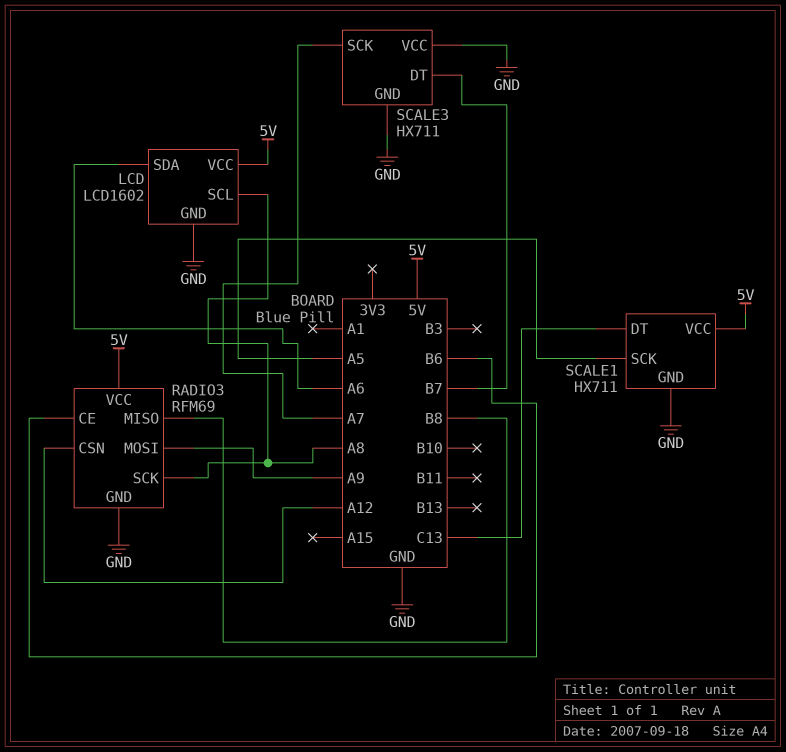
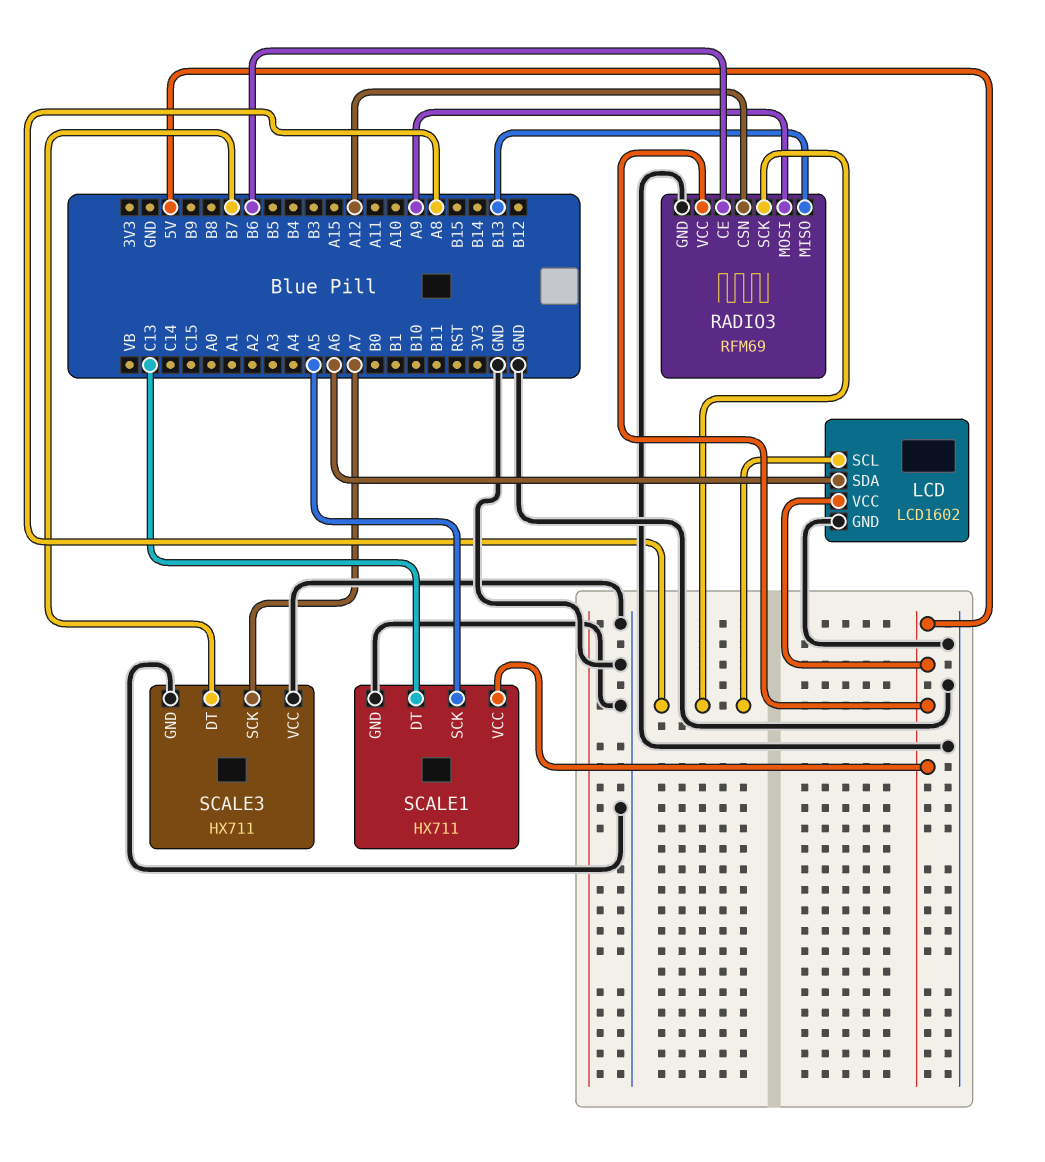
RADIO3 pin MISO: B8 -> B13

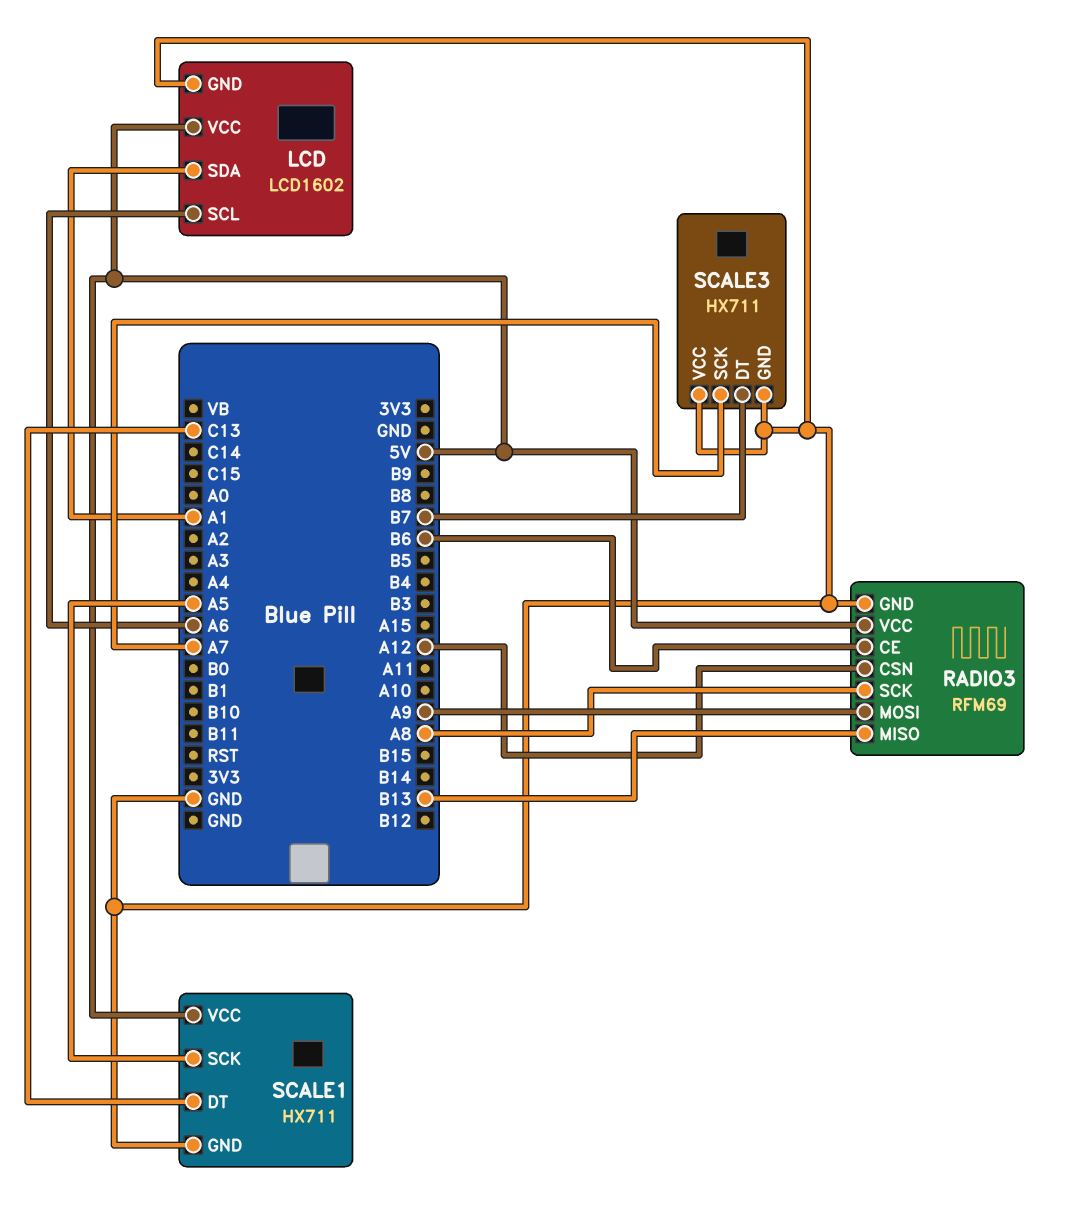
LCD pin SCL: A8 -> A6
LCD pin SDA: A6 -> A1

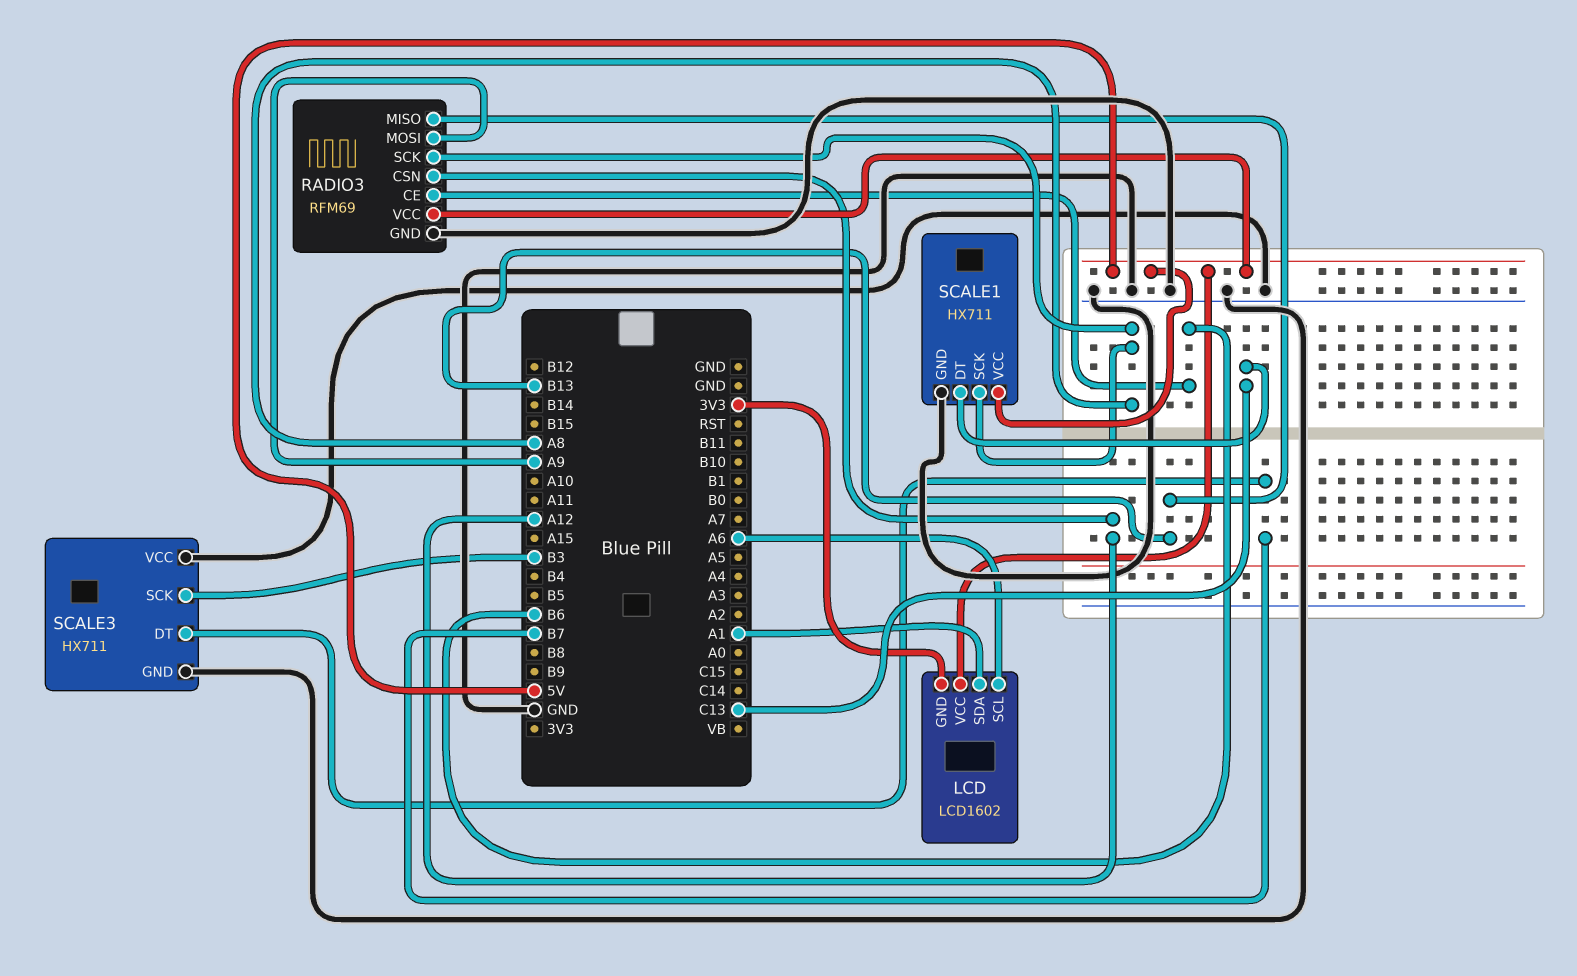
LCD pin GND: GND -> 3V3
SCALE1 pin SCK: A5 -> A8
SCALE3 pin SCK: A7 -> B3

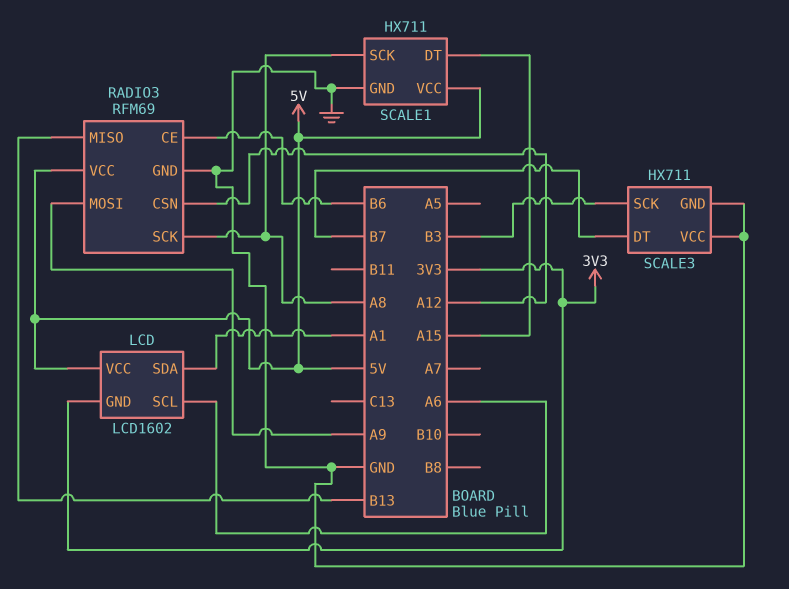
SCALE1 pin DT: C13 -> A15

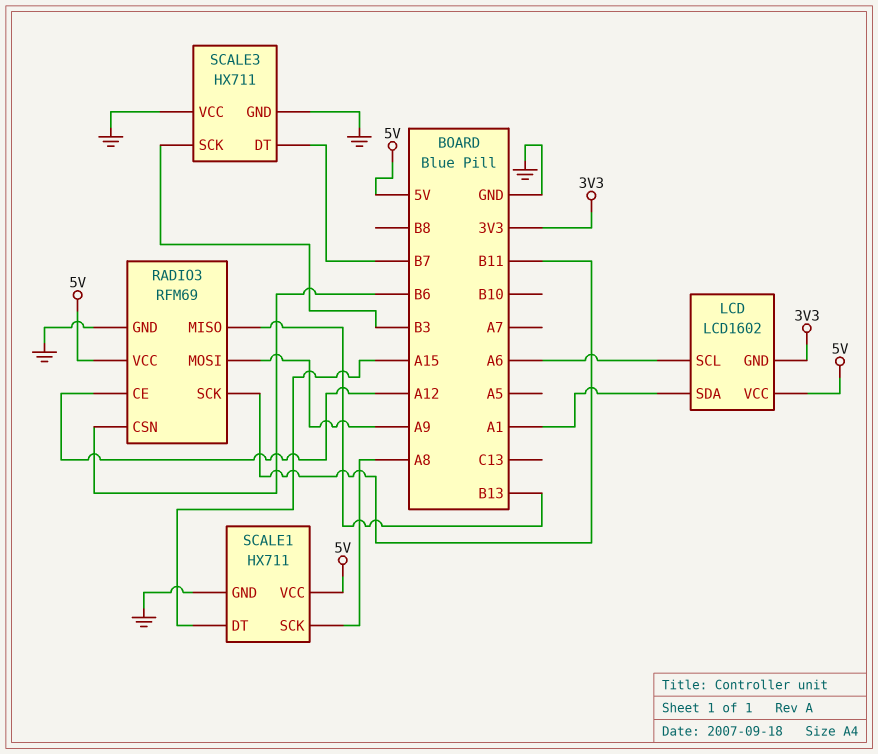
RADIO3 pin CE: B6 -> A12
RADIO3 pin CSN: A12 -> B6
RADIO3 pin SCK: A8 -> B11

